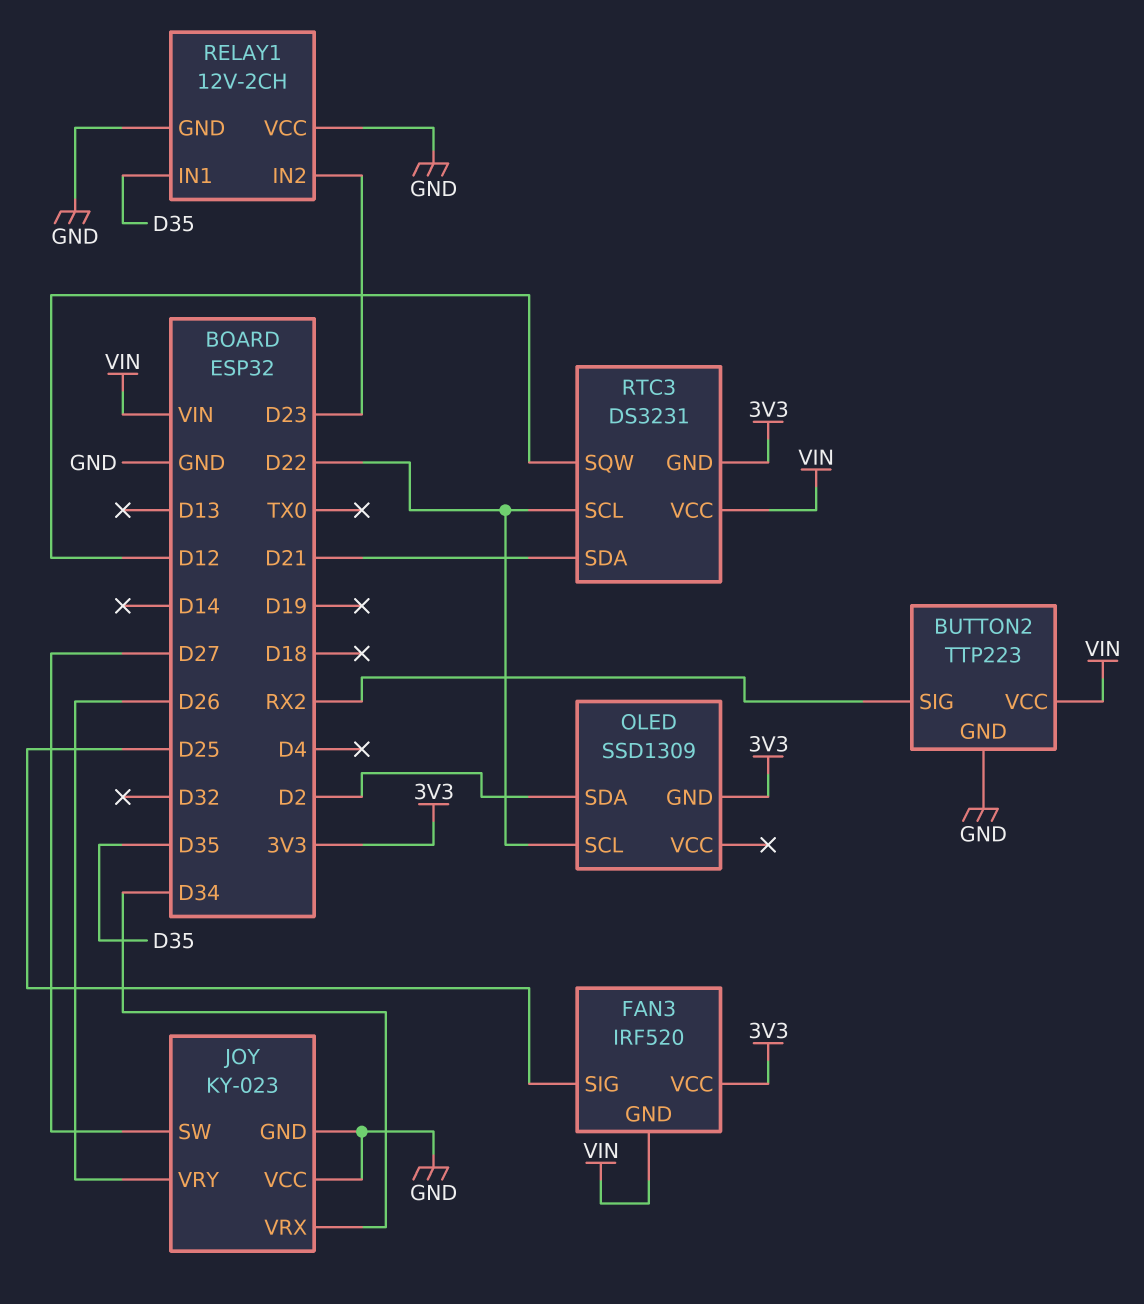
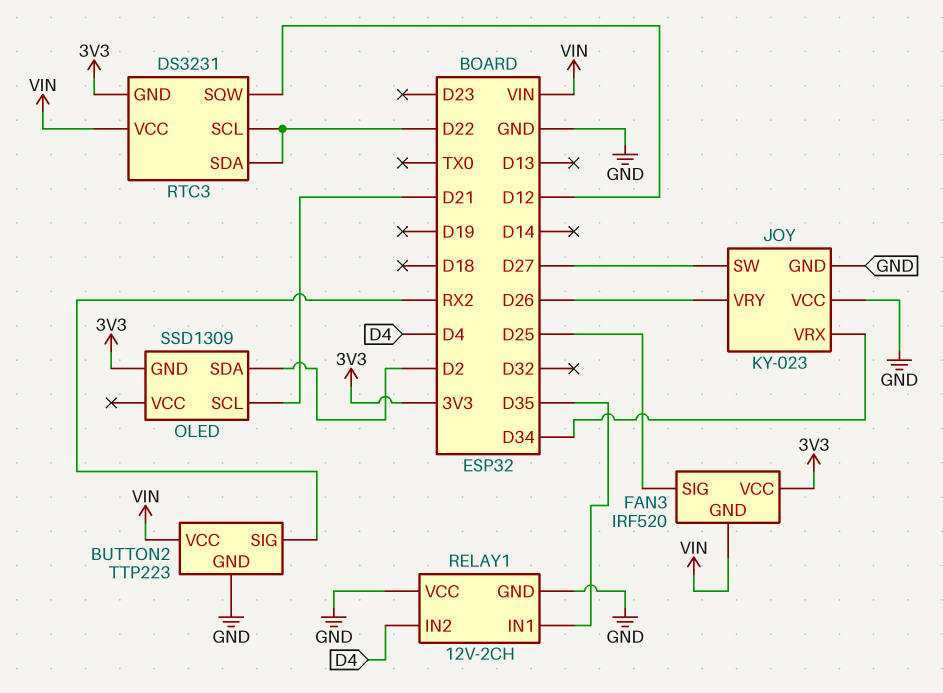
OLED pin SCL: D22 -> D21
RELAY1 pin IN2: D23 -> D4
RTC3 pin SDA: D21 -> D22

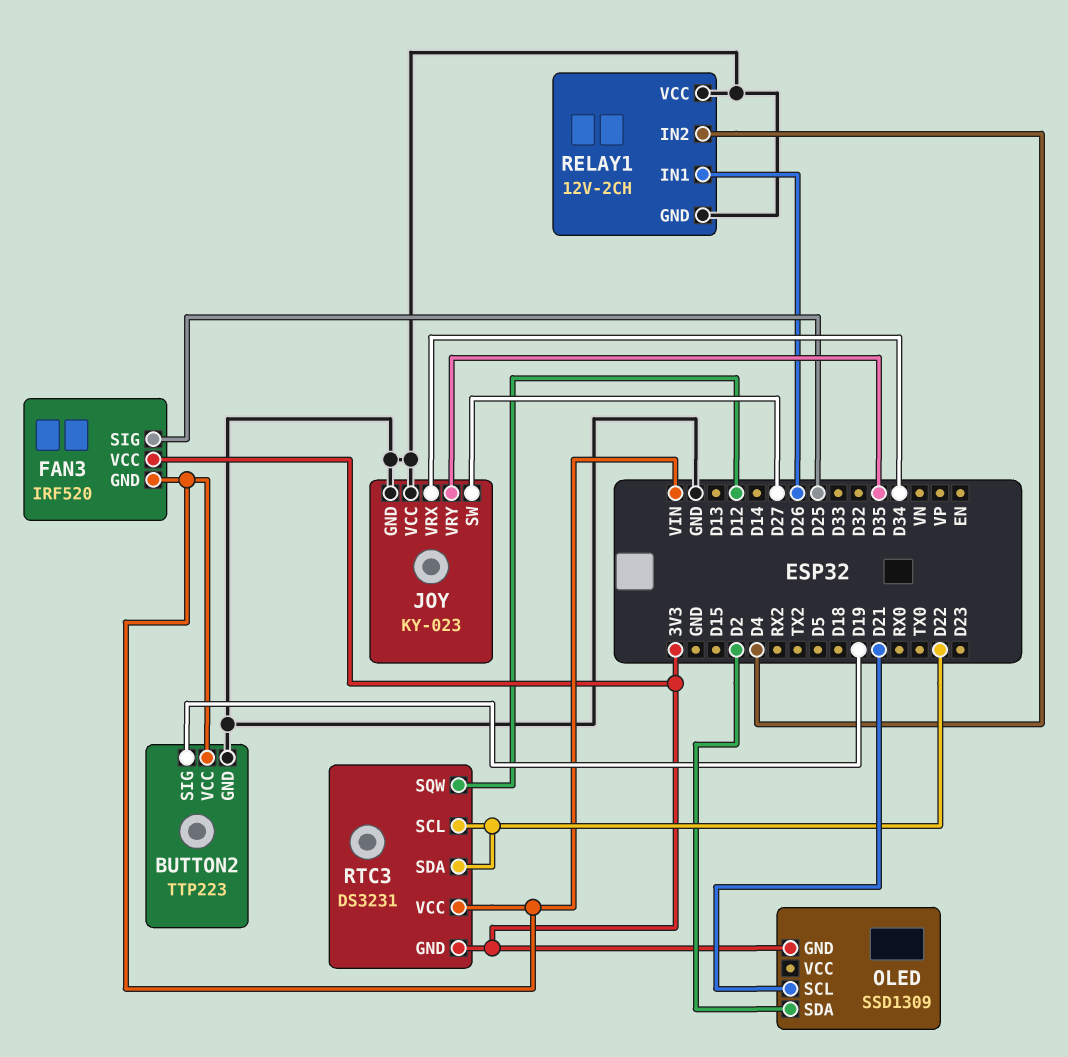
BUTTON2 pin SIG: RX2 -> D19
JOY pin VRY: D26 -> D35
RELAY1 pin IN1: D35 -> D26

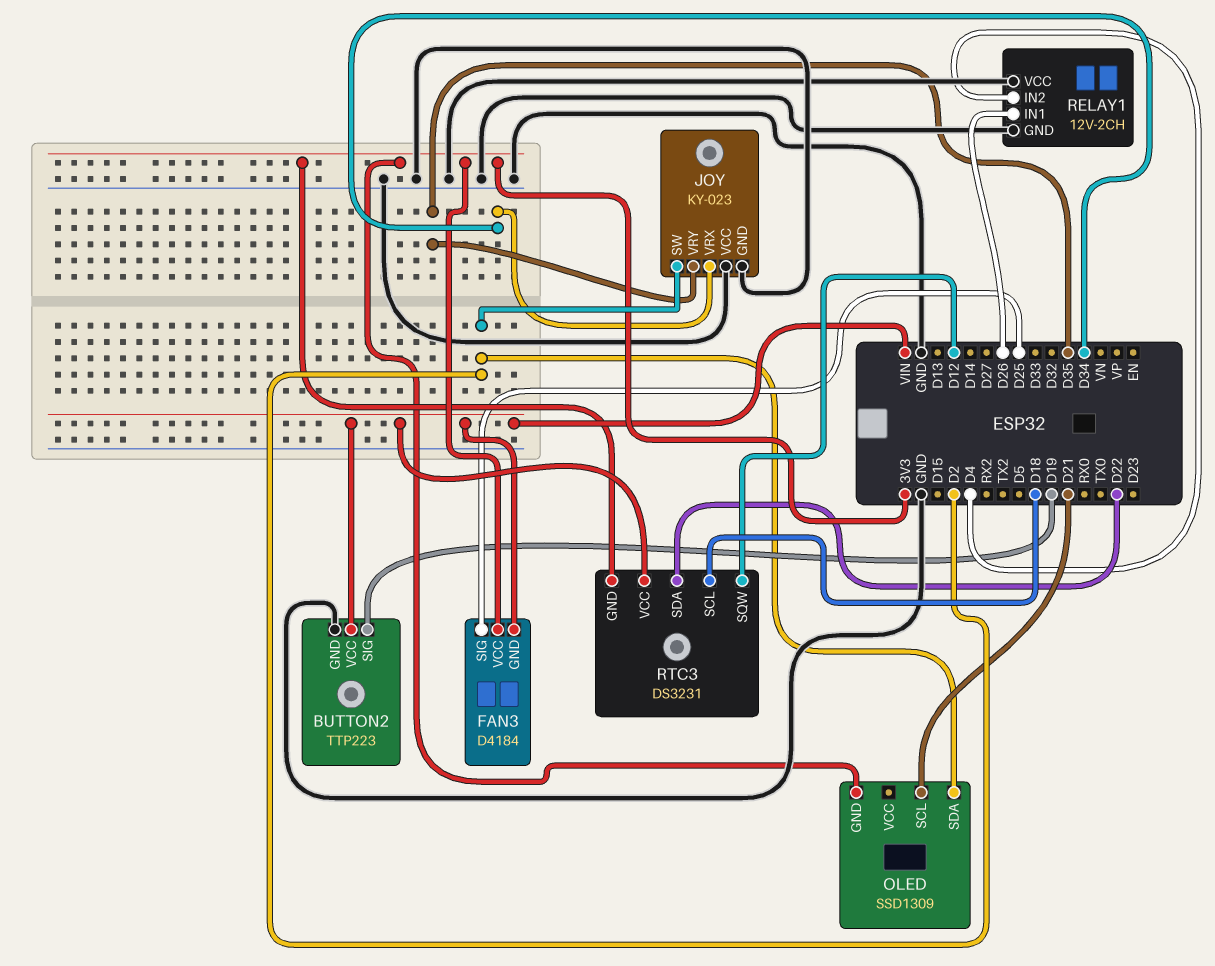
FAN3: IRF520 -> D4184
JOY pin SW: D27 -> D2
RTC3 pin SCL: D22 -> D18

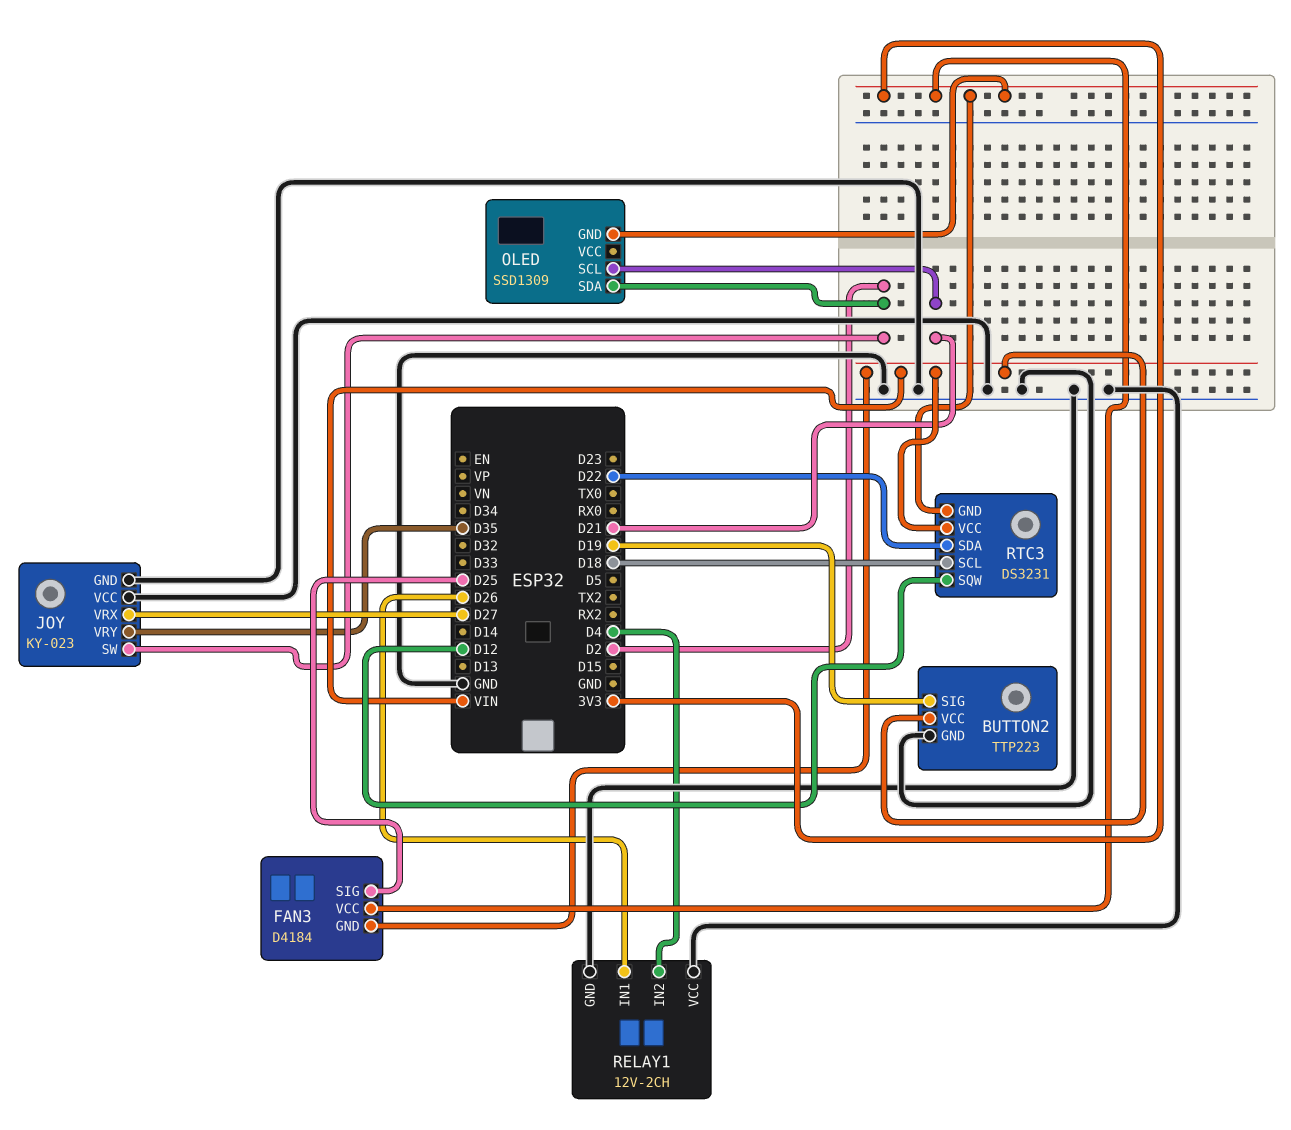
JOY pin VRX: D34 -> D27

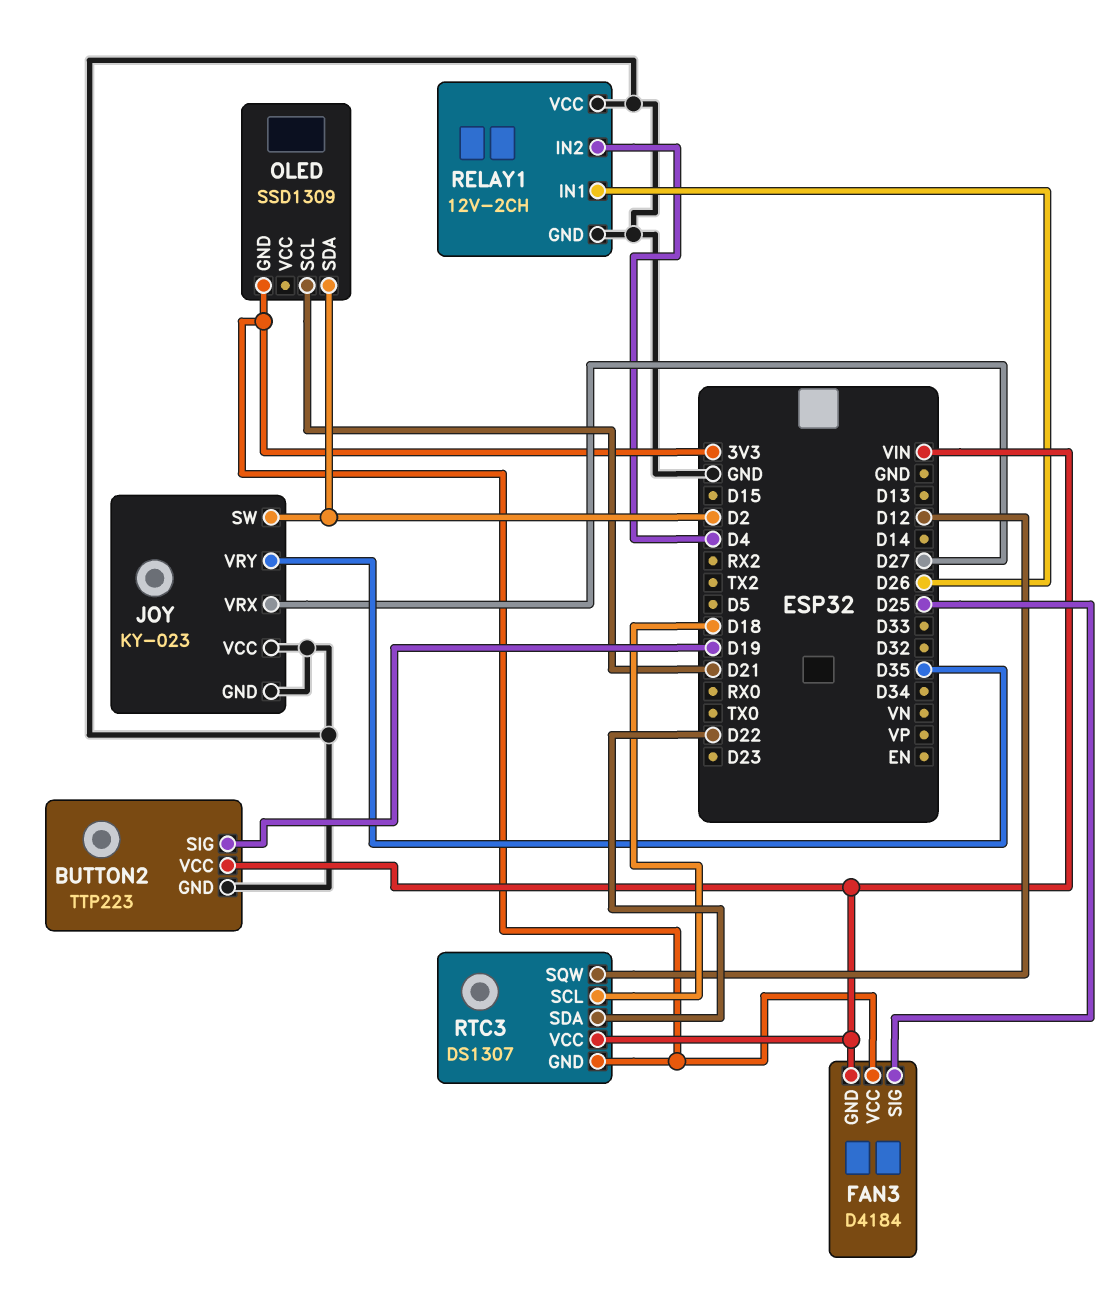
RTC3: DS3231 -> DS1307

